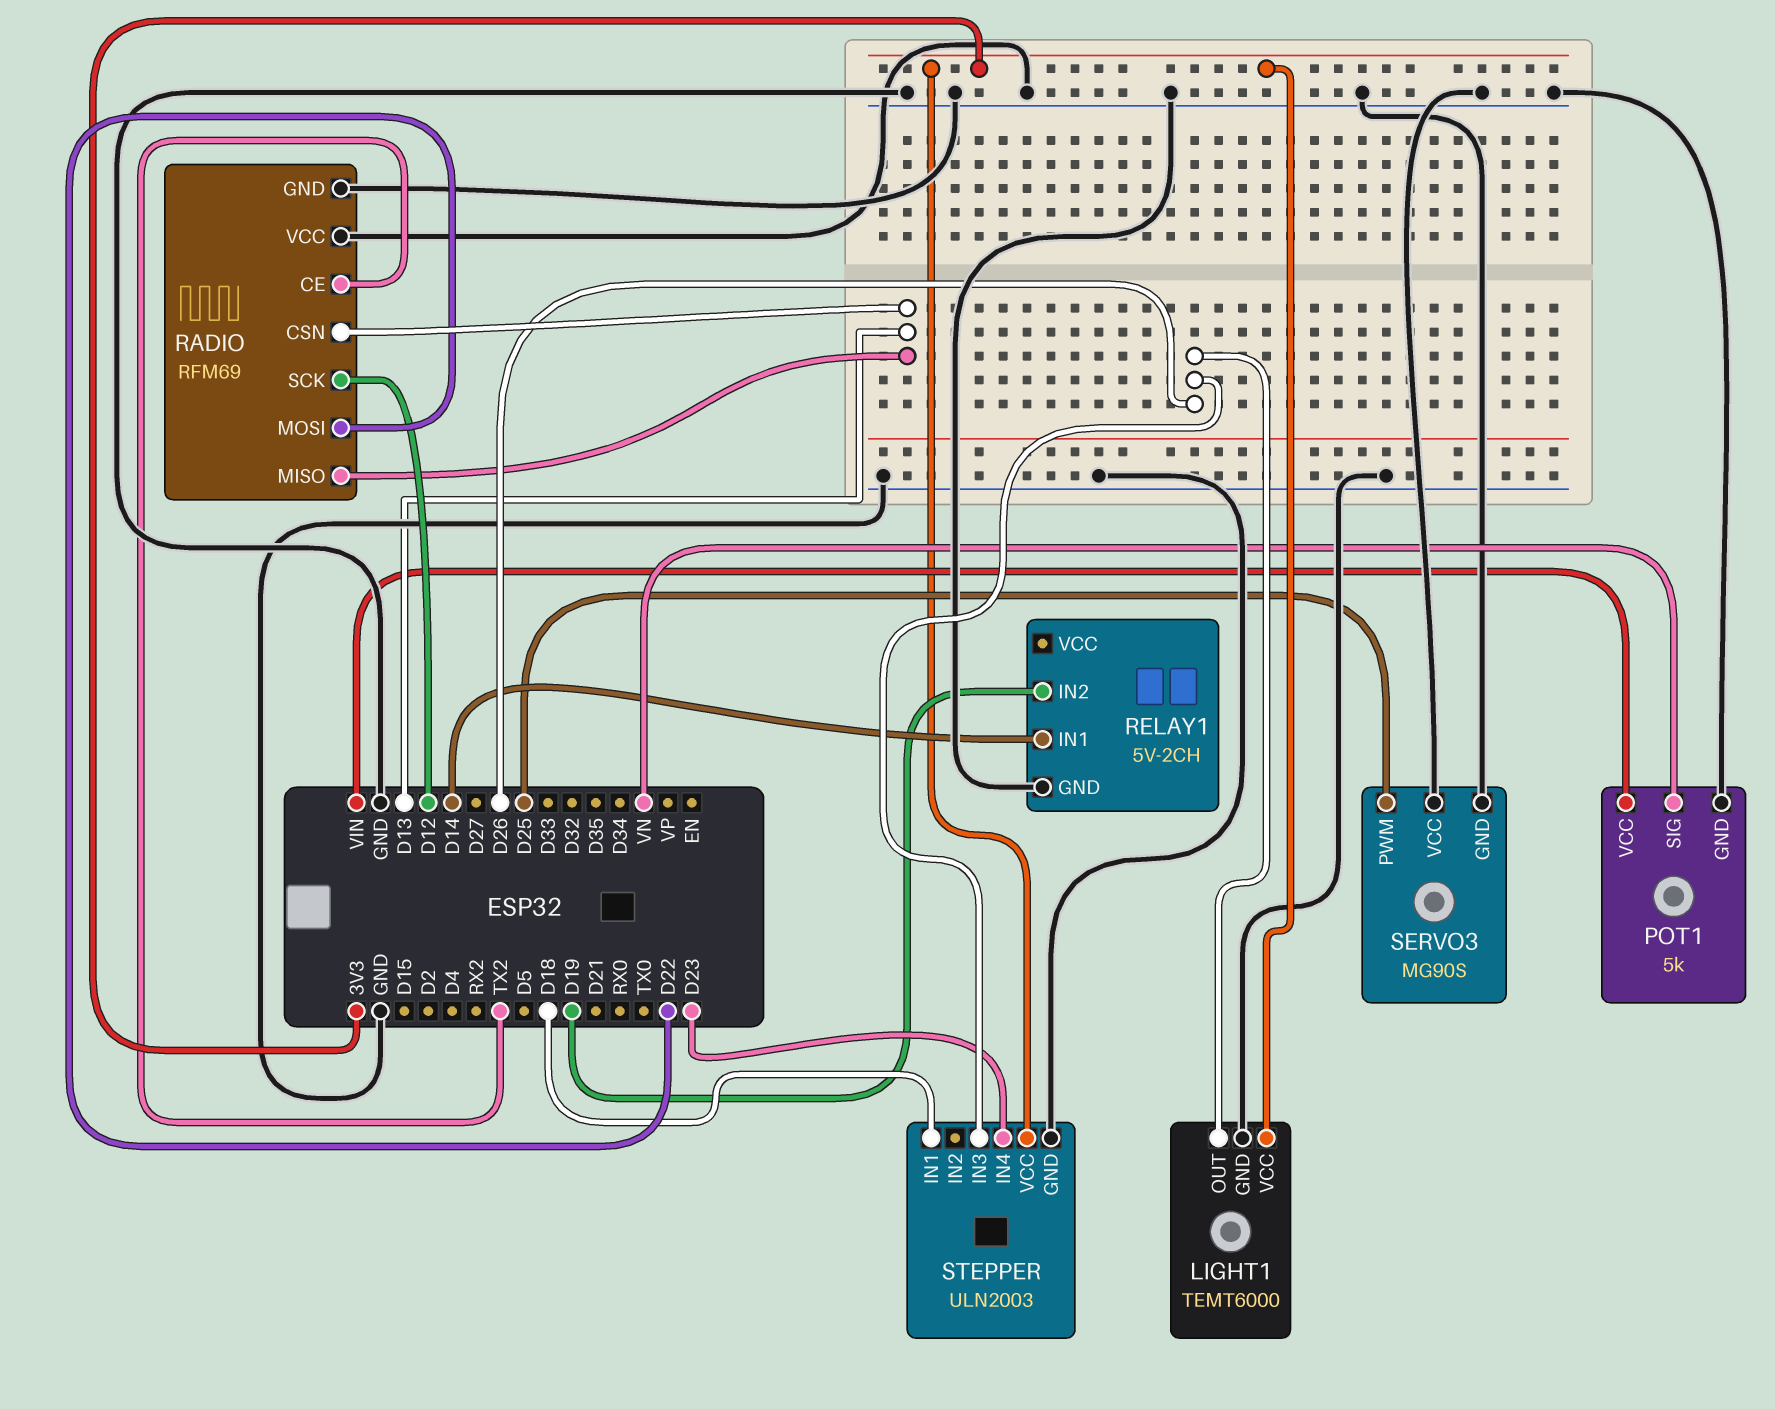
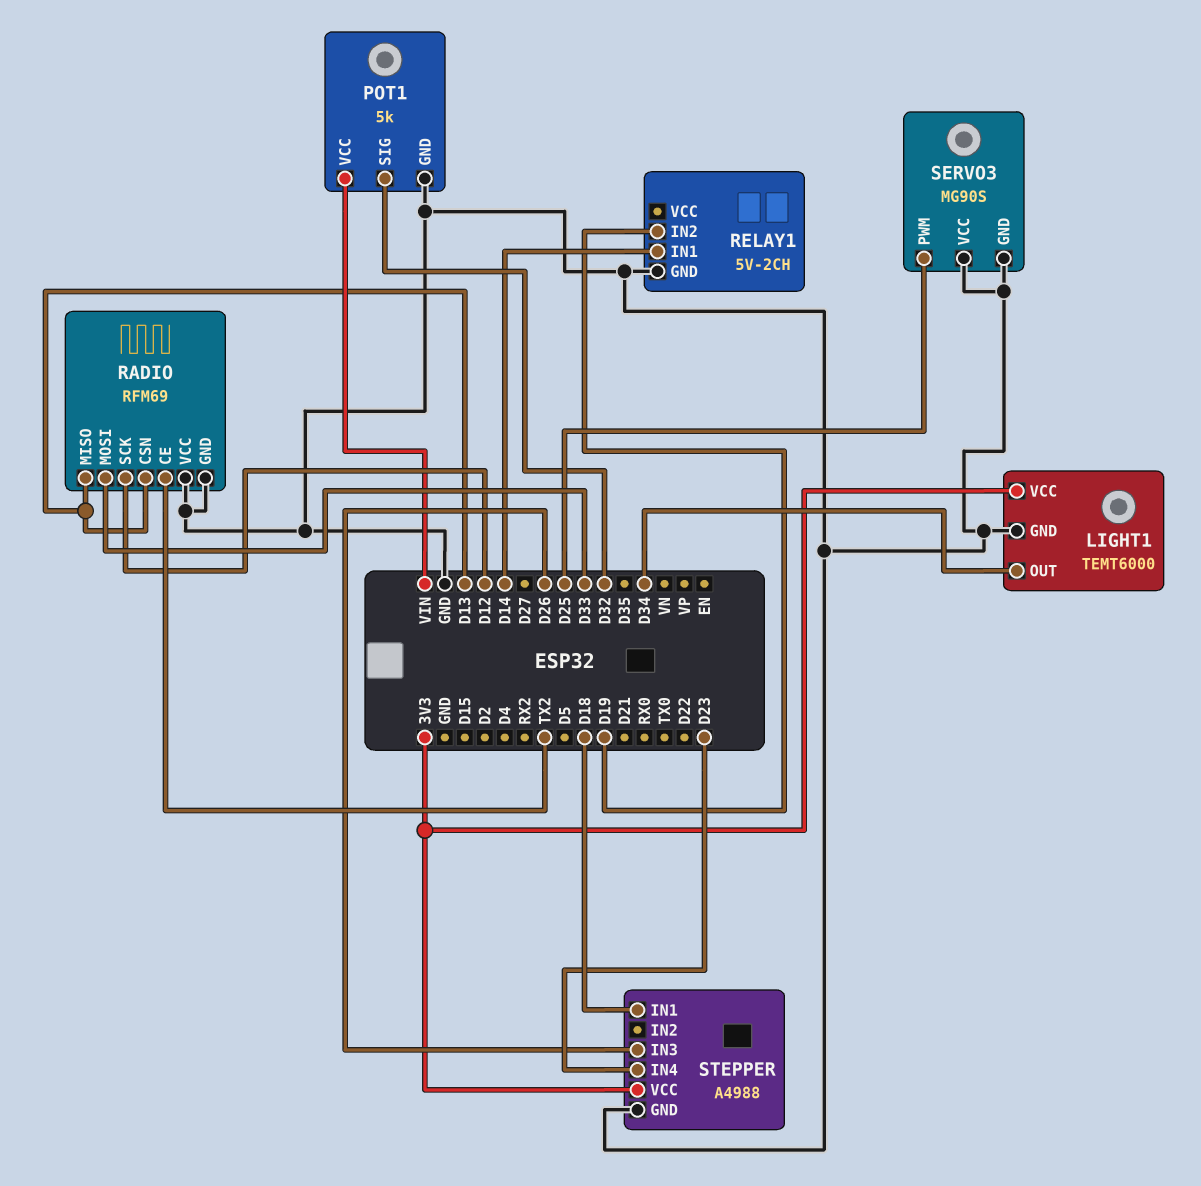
LIGHT1 pin OUT: D26 -> D34
POT1 pin SIG: VN -> D32
RADIO pin MOSI: D22 -> D33
STEPPER: ULN2003 -> A4988

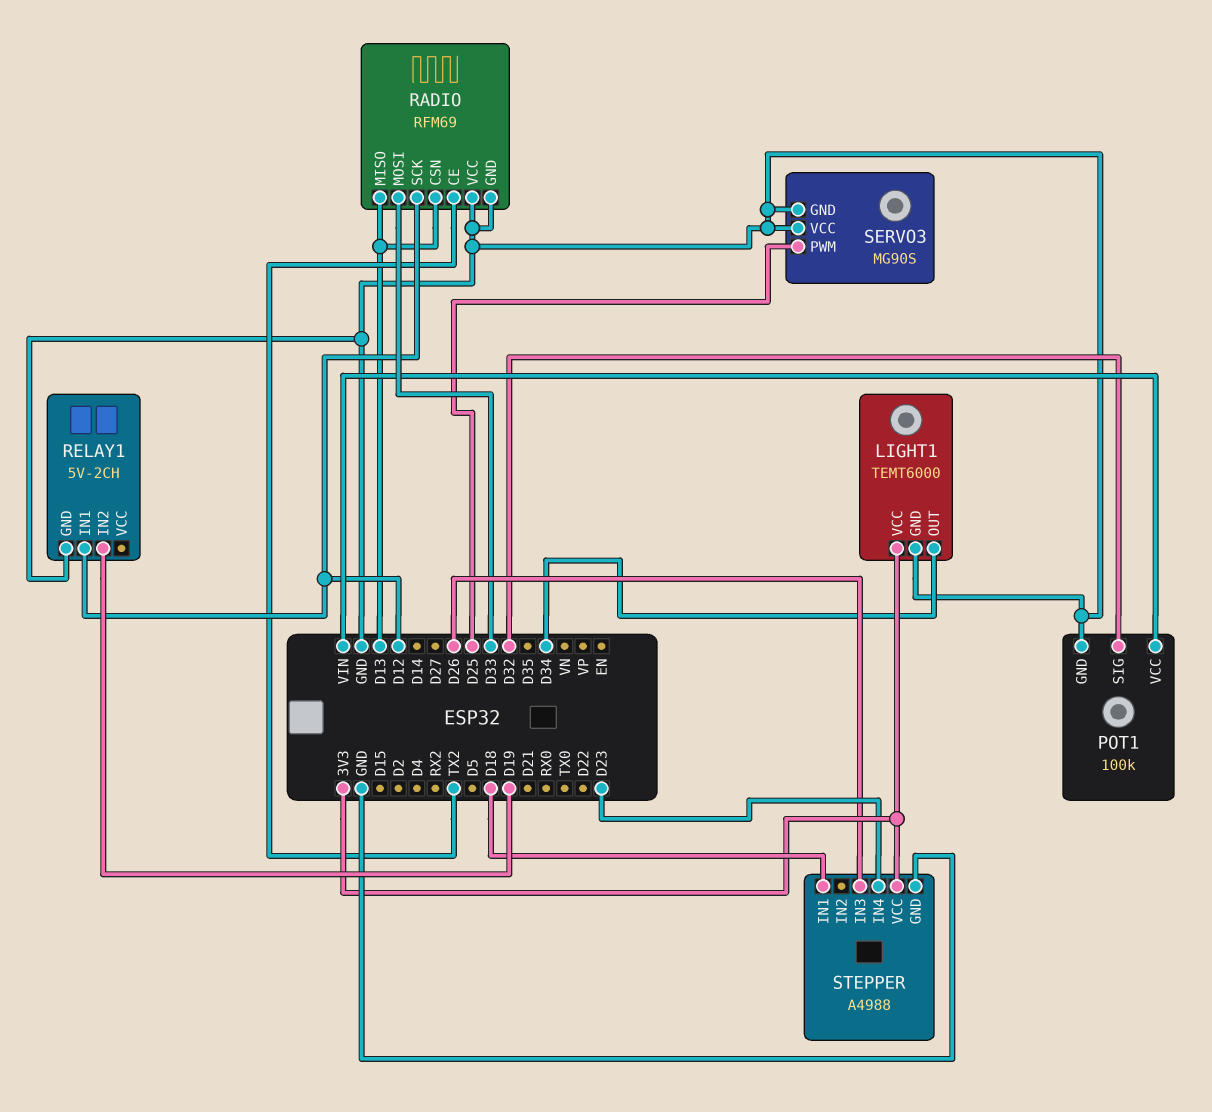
POT1: 5k -> 100k
RELAY1 pin IN1: D14 -> D12

